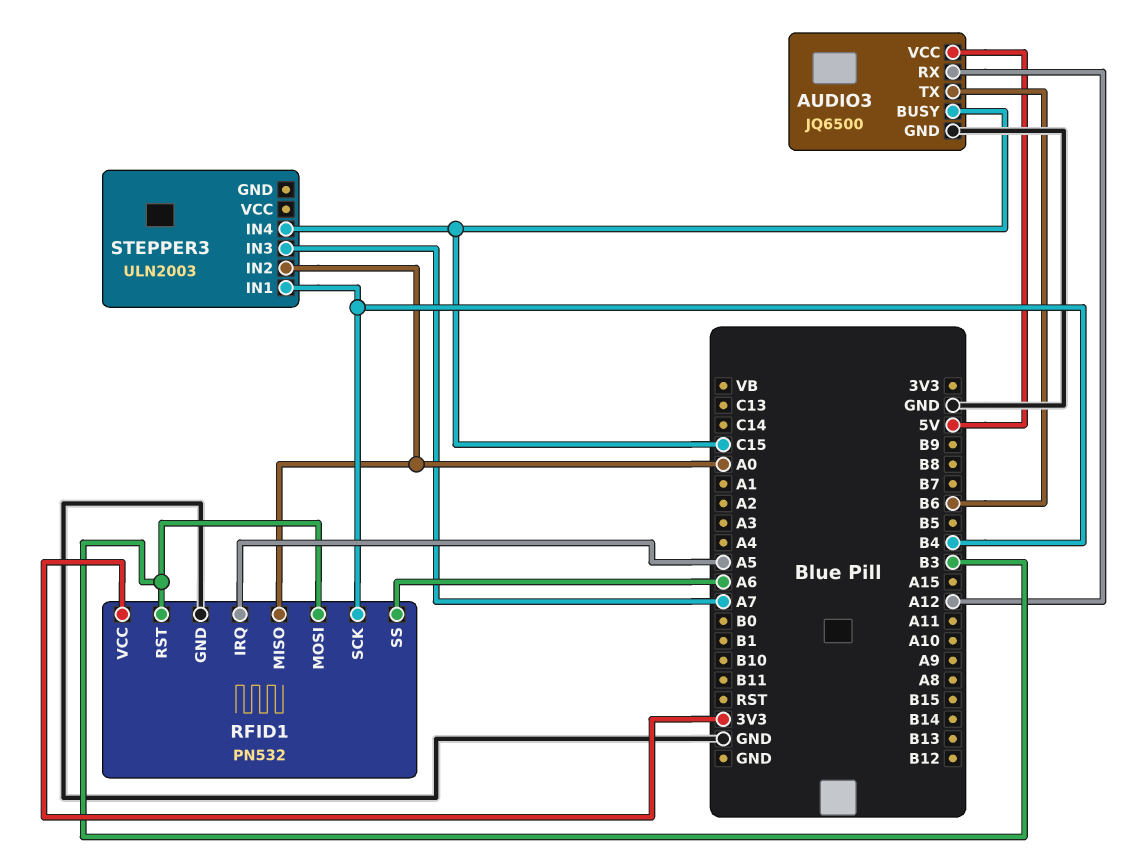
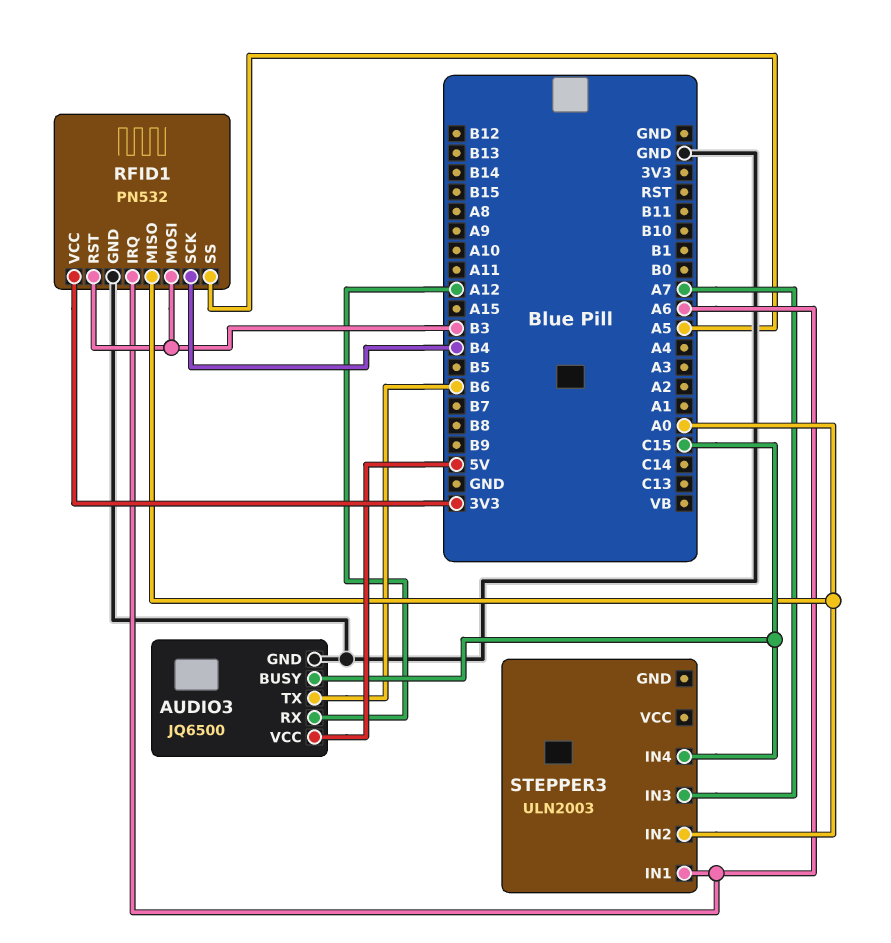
RFID1 pin IRQ: A5 -> A6
RFID1 pin SS: A6 -> A5
STEPPER3 pin IN1: B4 -> A6

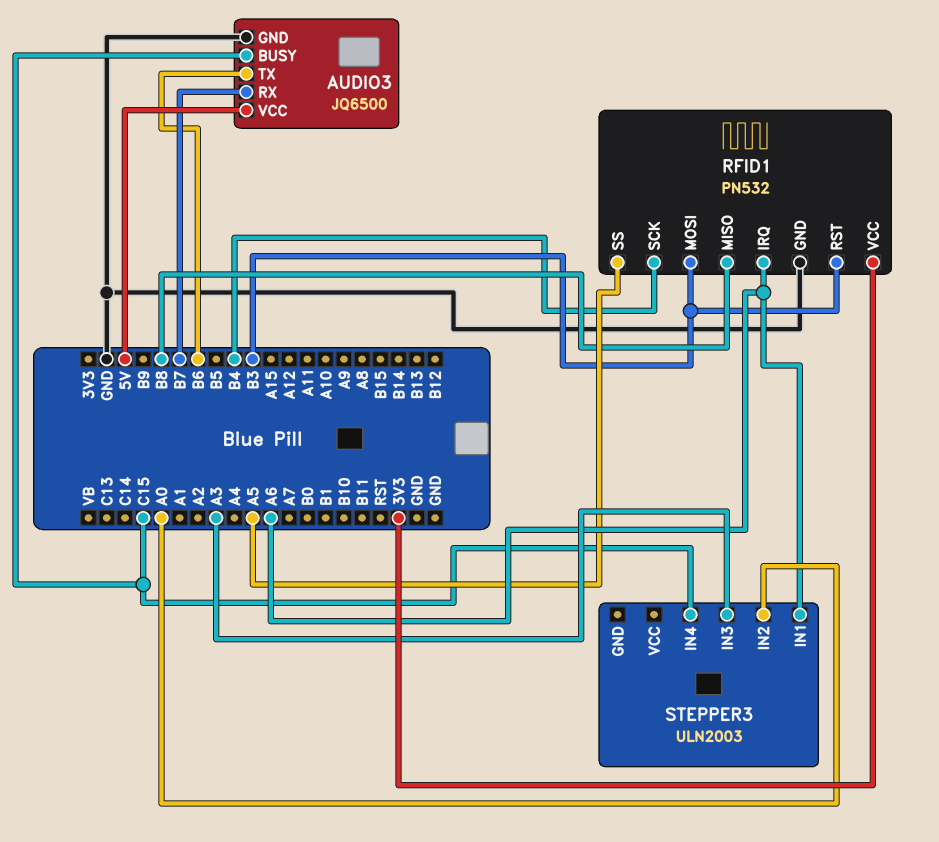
AUDIO3 pin RX: A12 -> B7
RFID1 pin MISO: A0 -> B8
STEPPER3 pin IN3: A7 -> A3

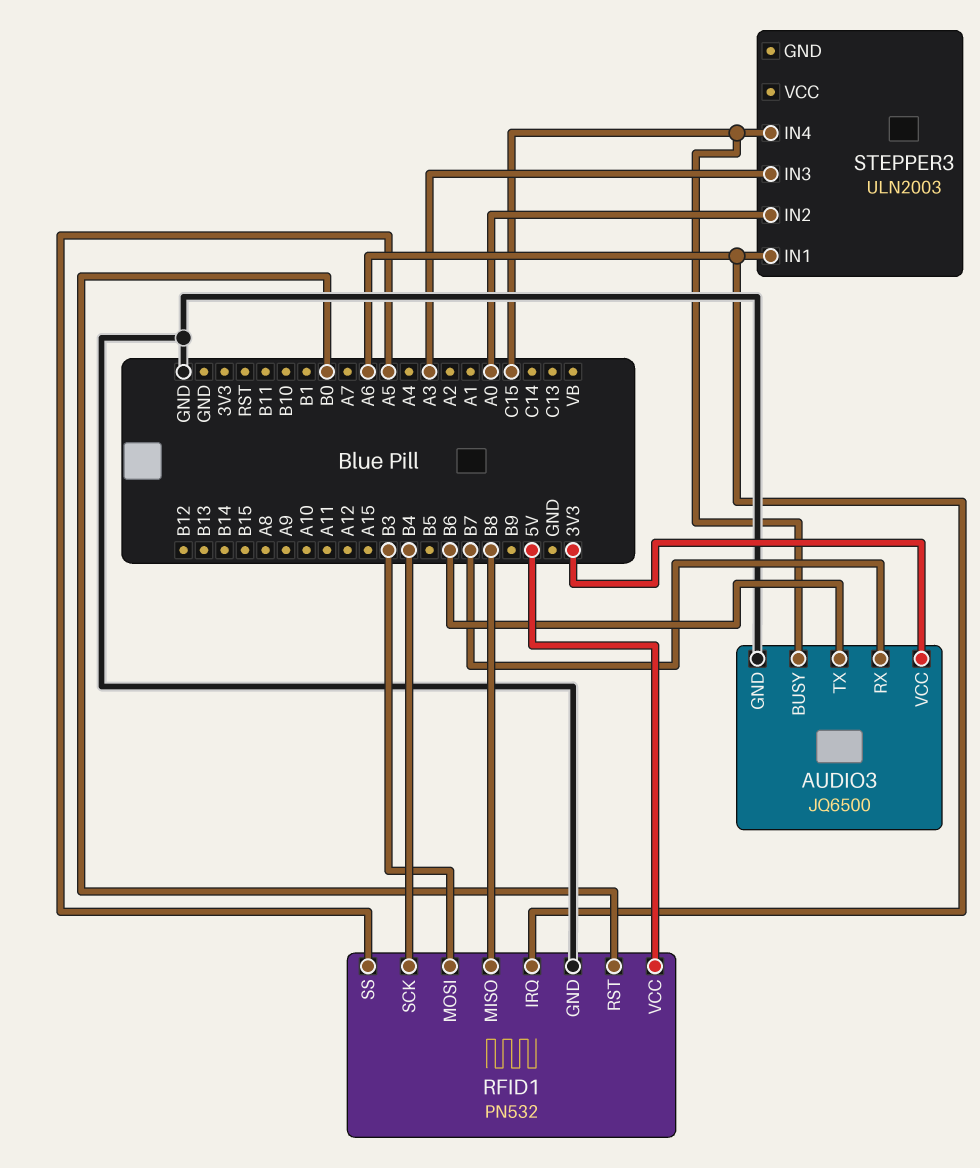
AUDIO3 pin VCC: 5V -> 3V3
RFID1 pin RST: B3 -> B0
RFID1 pin VCC: 3V3 -> 5V

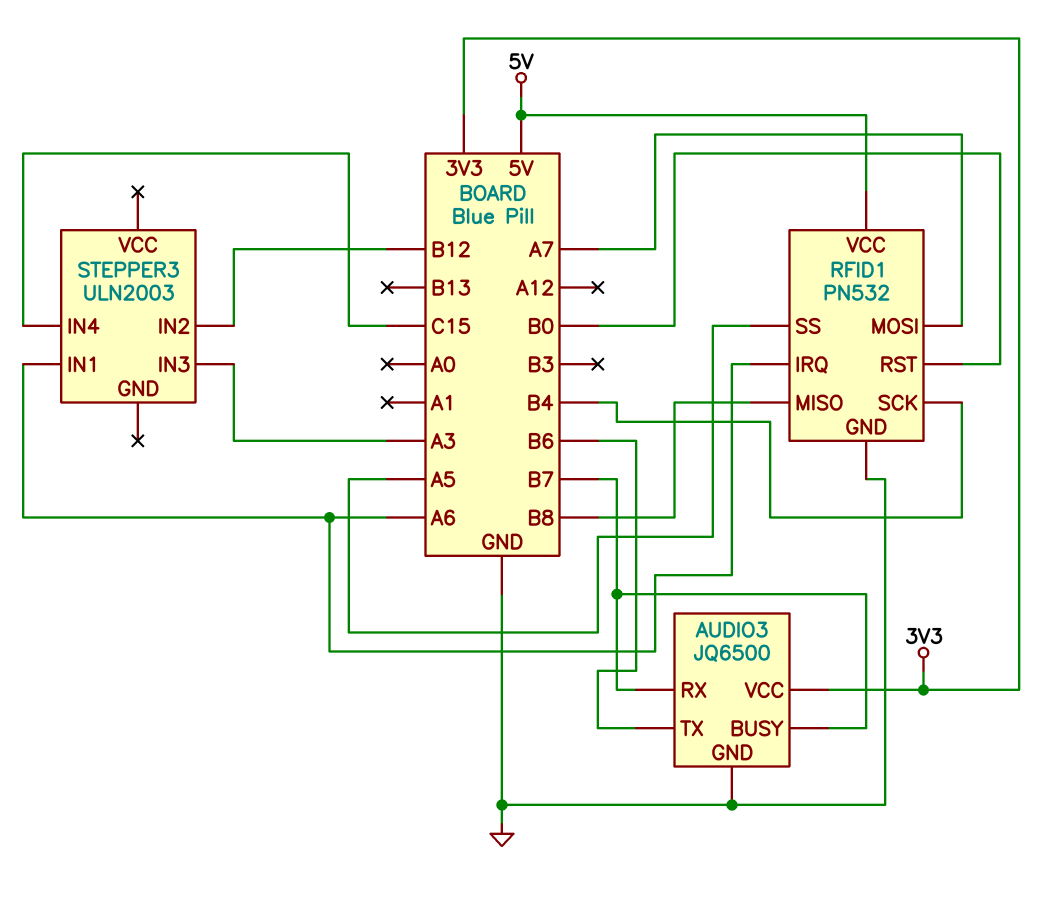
AUDIO3 pin BUSY: C15 -> B7
RFID1 pin MOSI: B3 -> A7
STEPPER3 pin IN2: A0 -> B12

